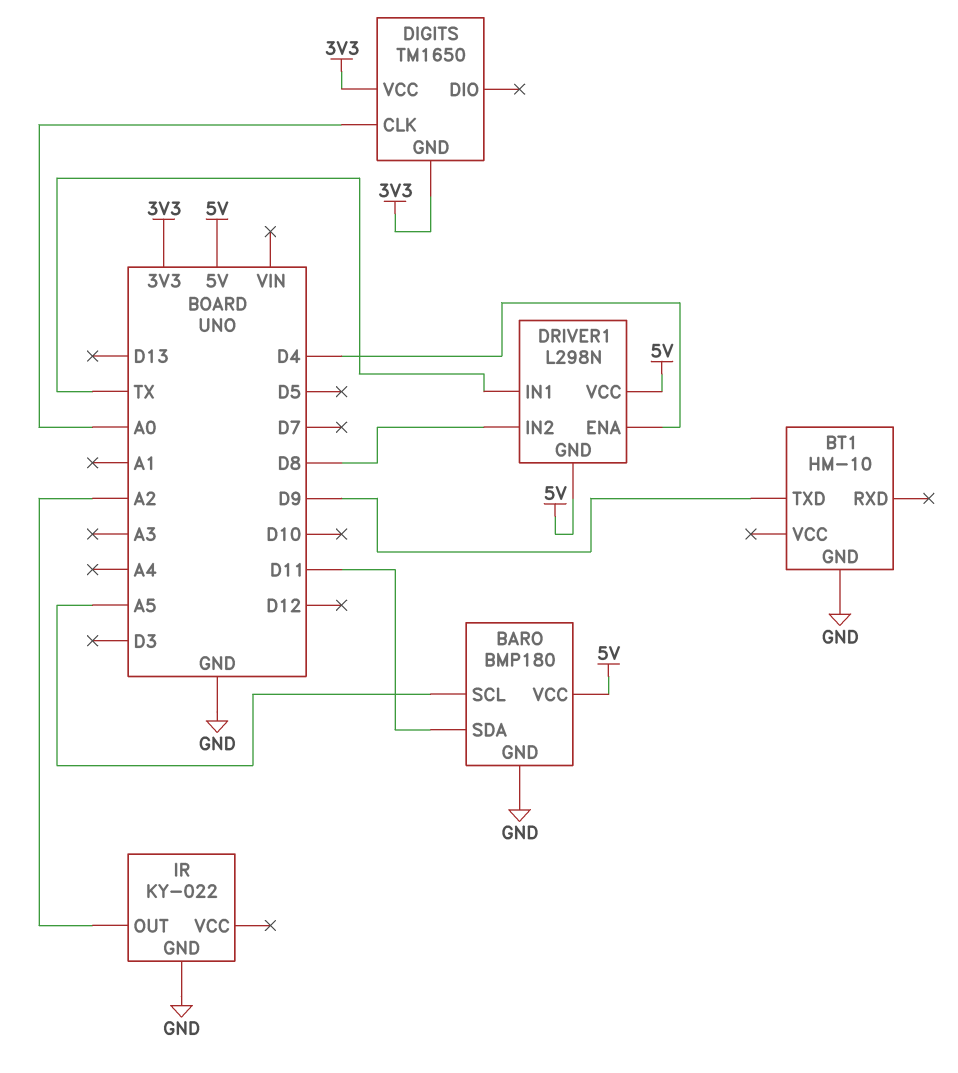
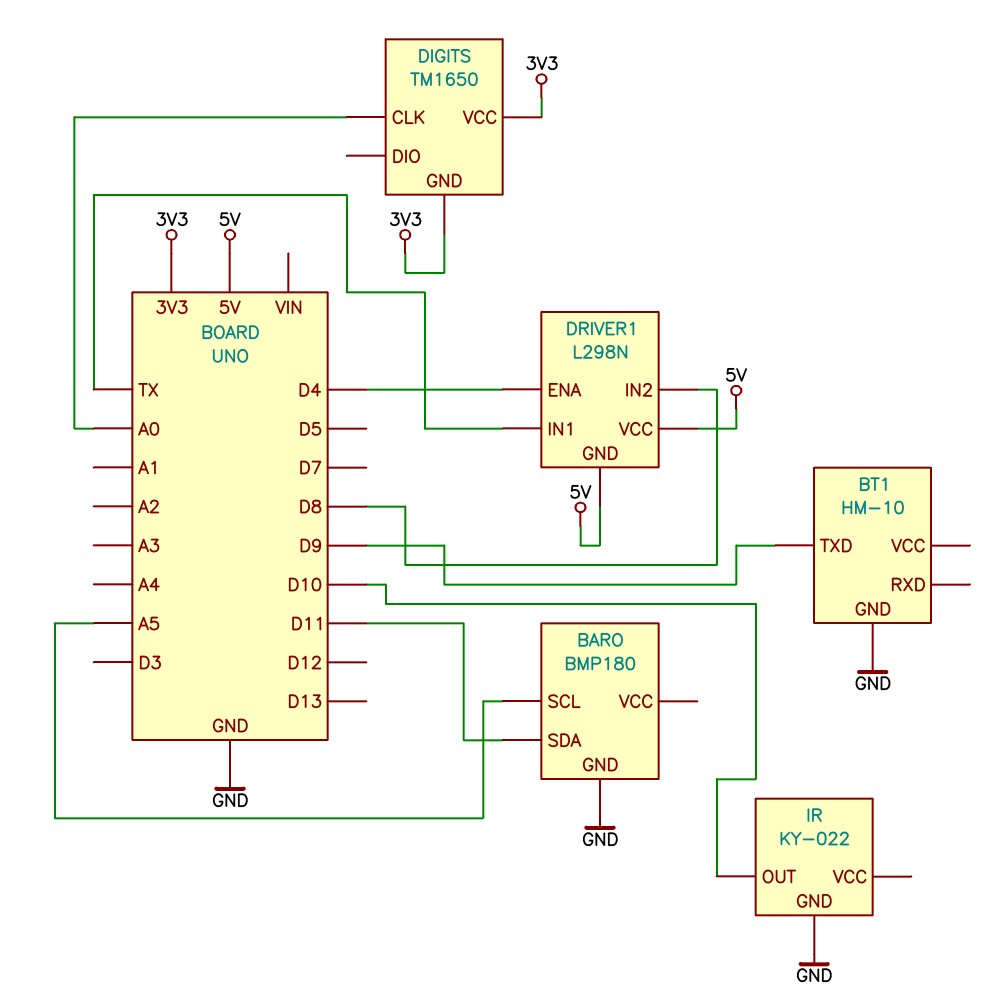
BARO pin VCC: 5V -> none
IR pin OUT: A2 -> D10

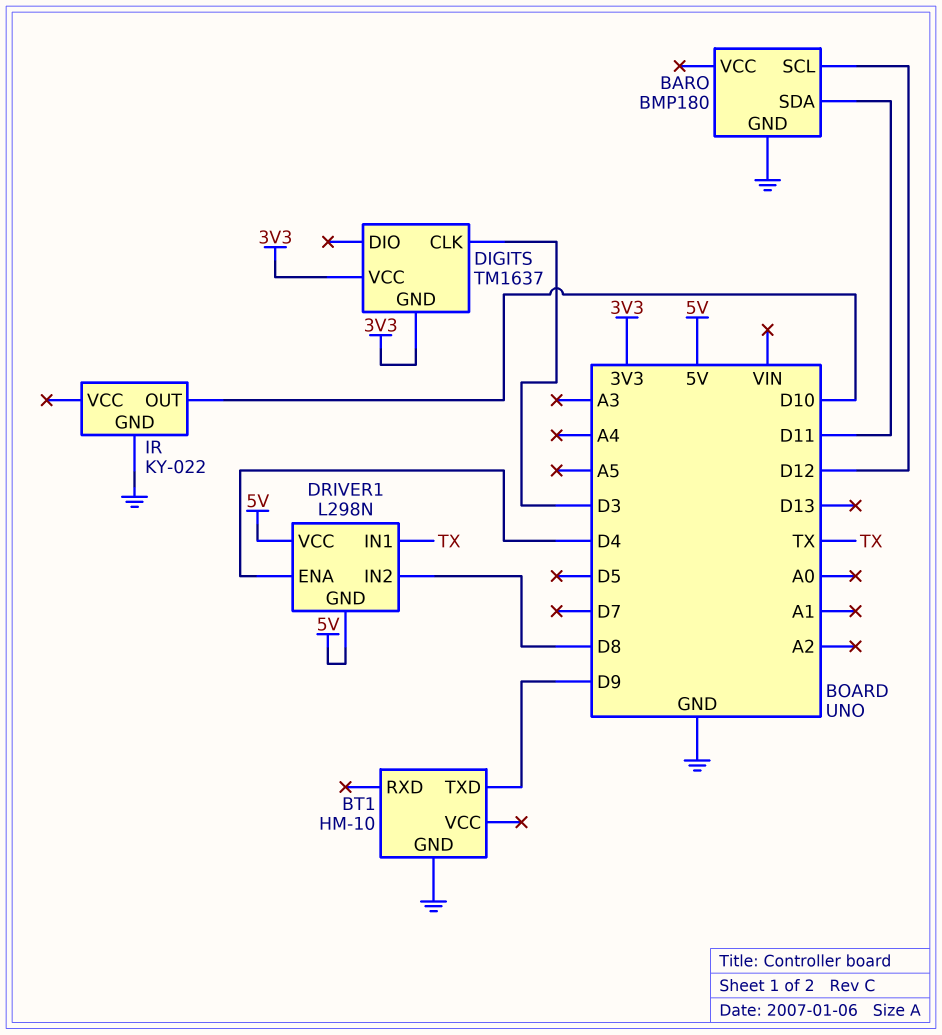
BARO pin SCL: A5 -> D12
DIGITS: TM1650 -> TM1637
DIGITS pin CLK: A0 -> D3

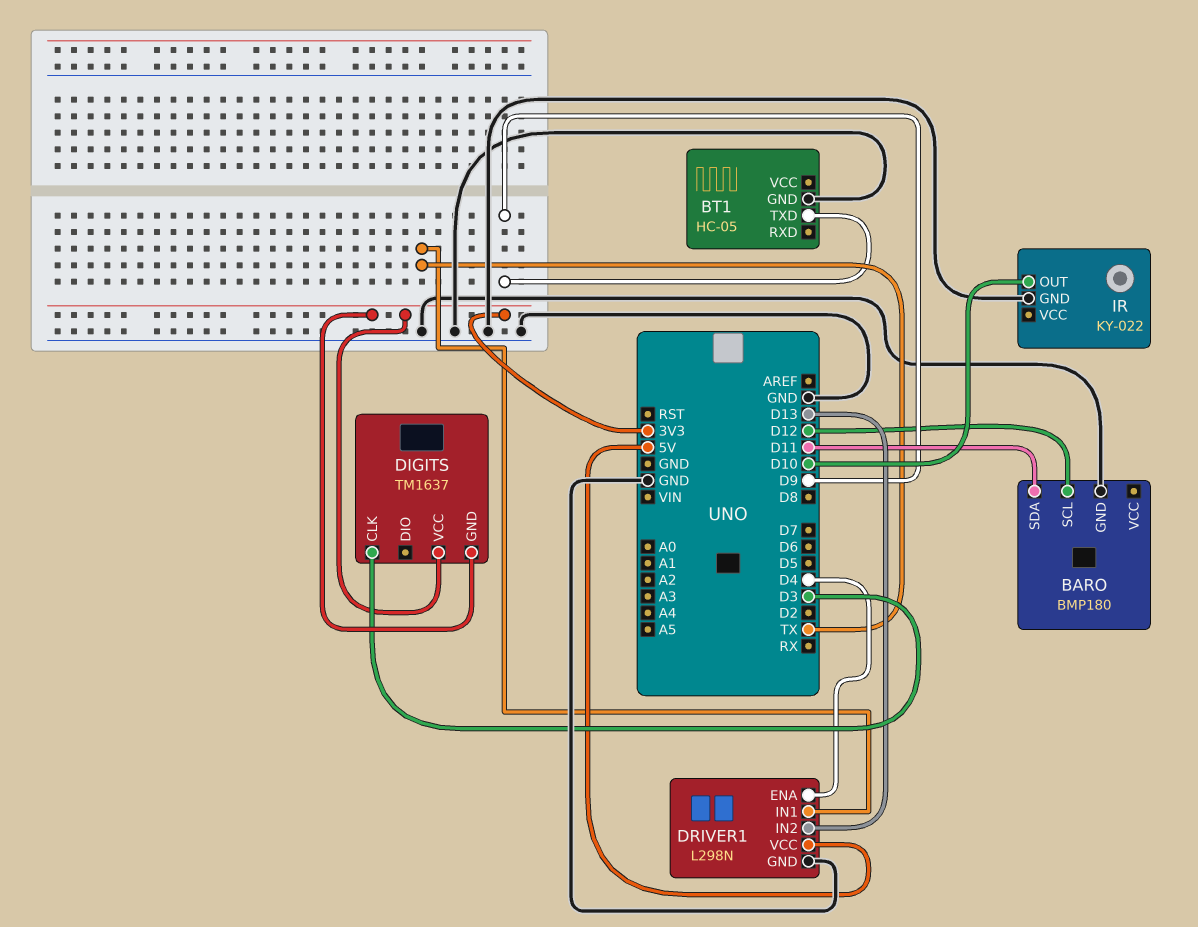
BT1: HM-10 -> HC-05
DRIVER1 pin GND: 5V -> GND
DRIVER1 pin IN2: D8 -> D13

